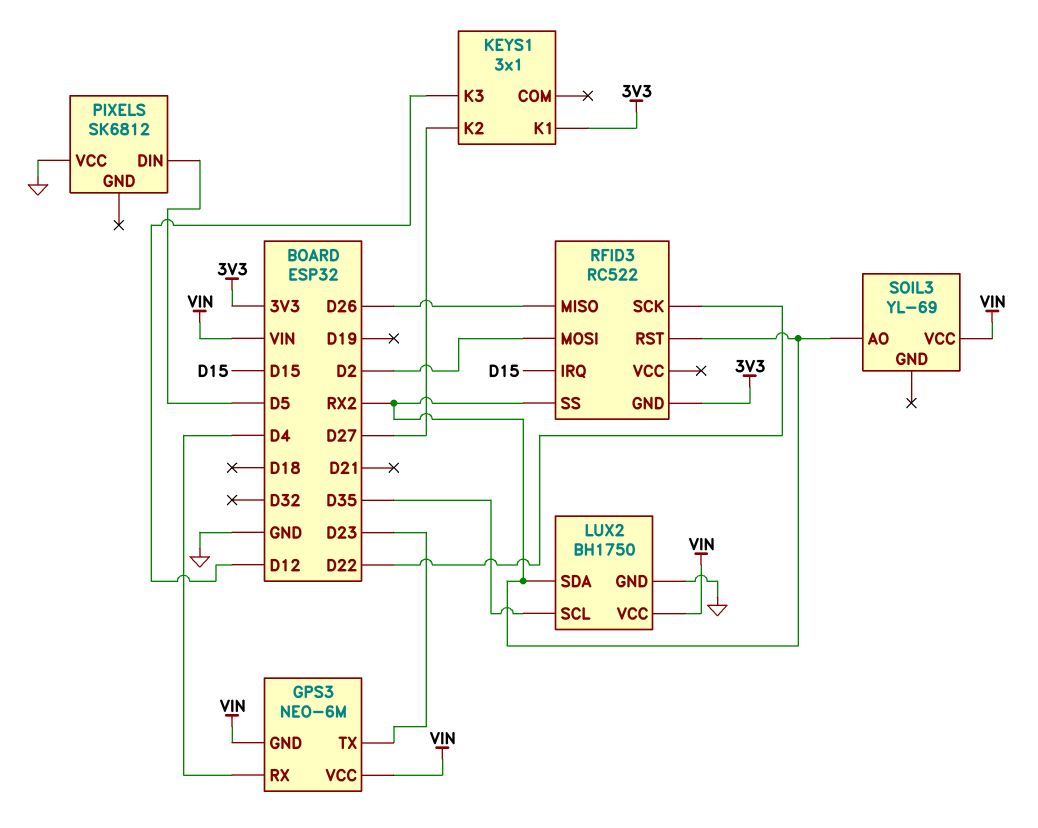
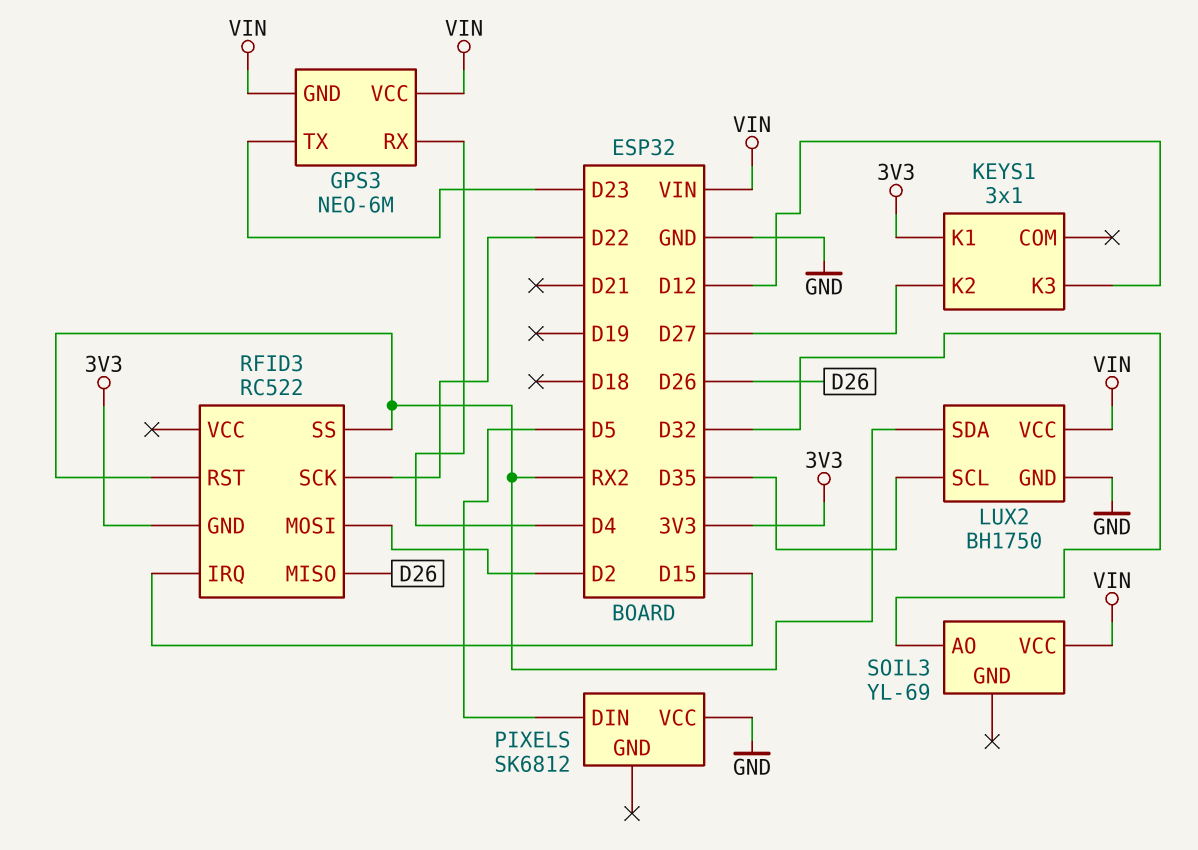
SOIL3 pin AO: RX2 -> D32

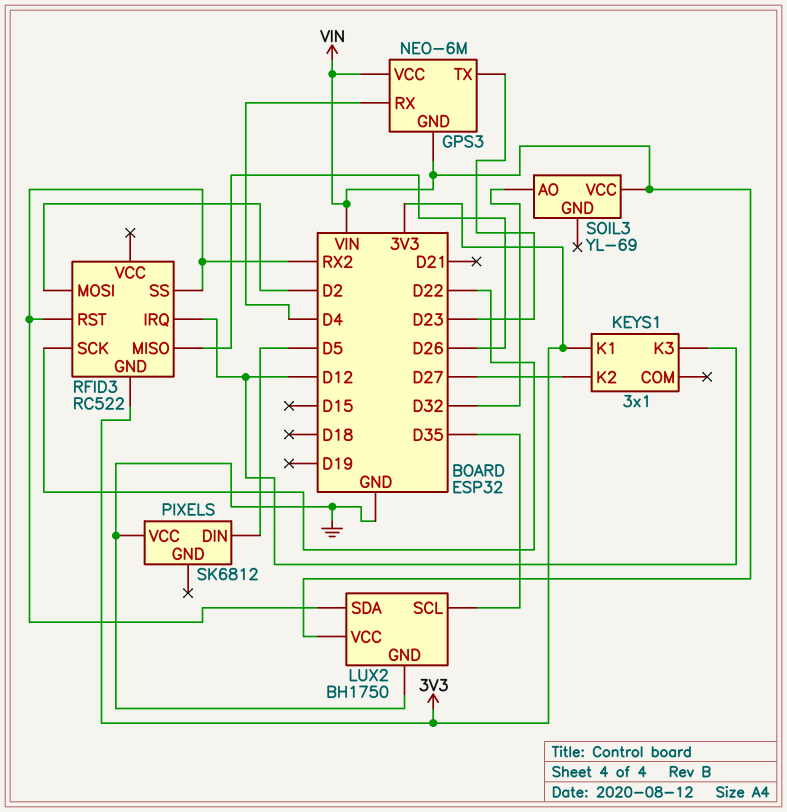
RFID3 pin IRQ: D15 -> D12

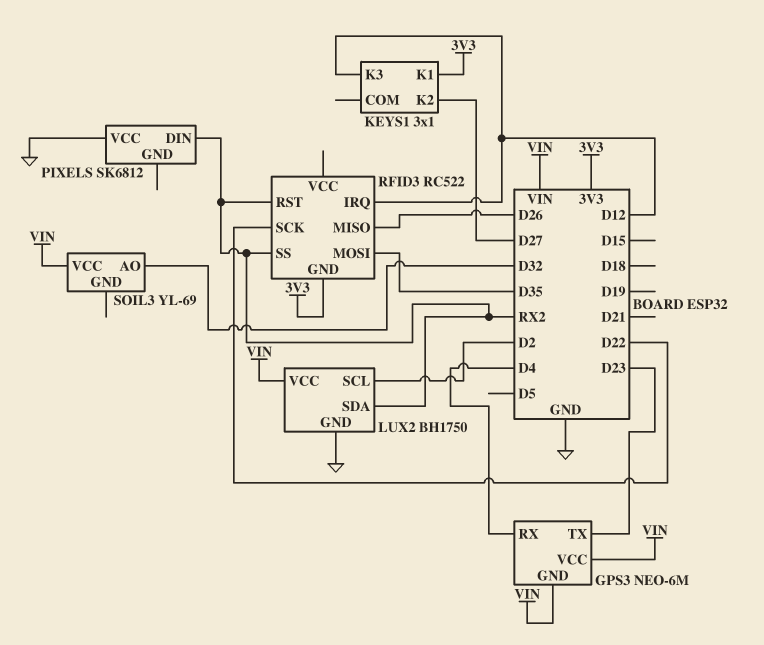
LUX2 pin SCL: D35 -> D2
PIXELS pin DIN: D5 -> RX2
RFID3 pin MOSI: D2 -> D35

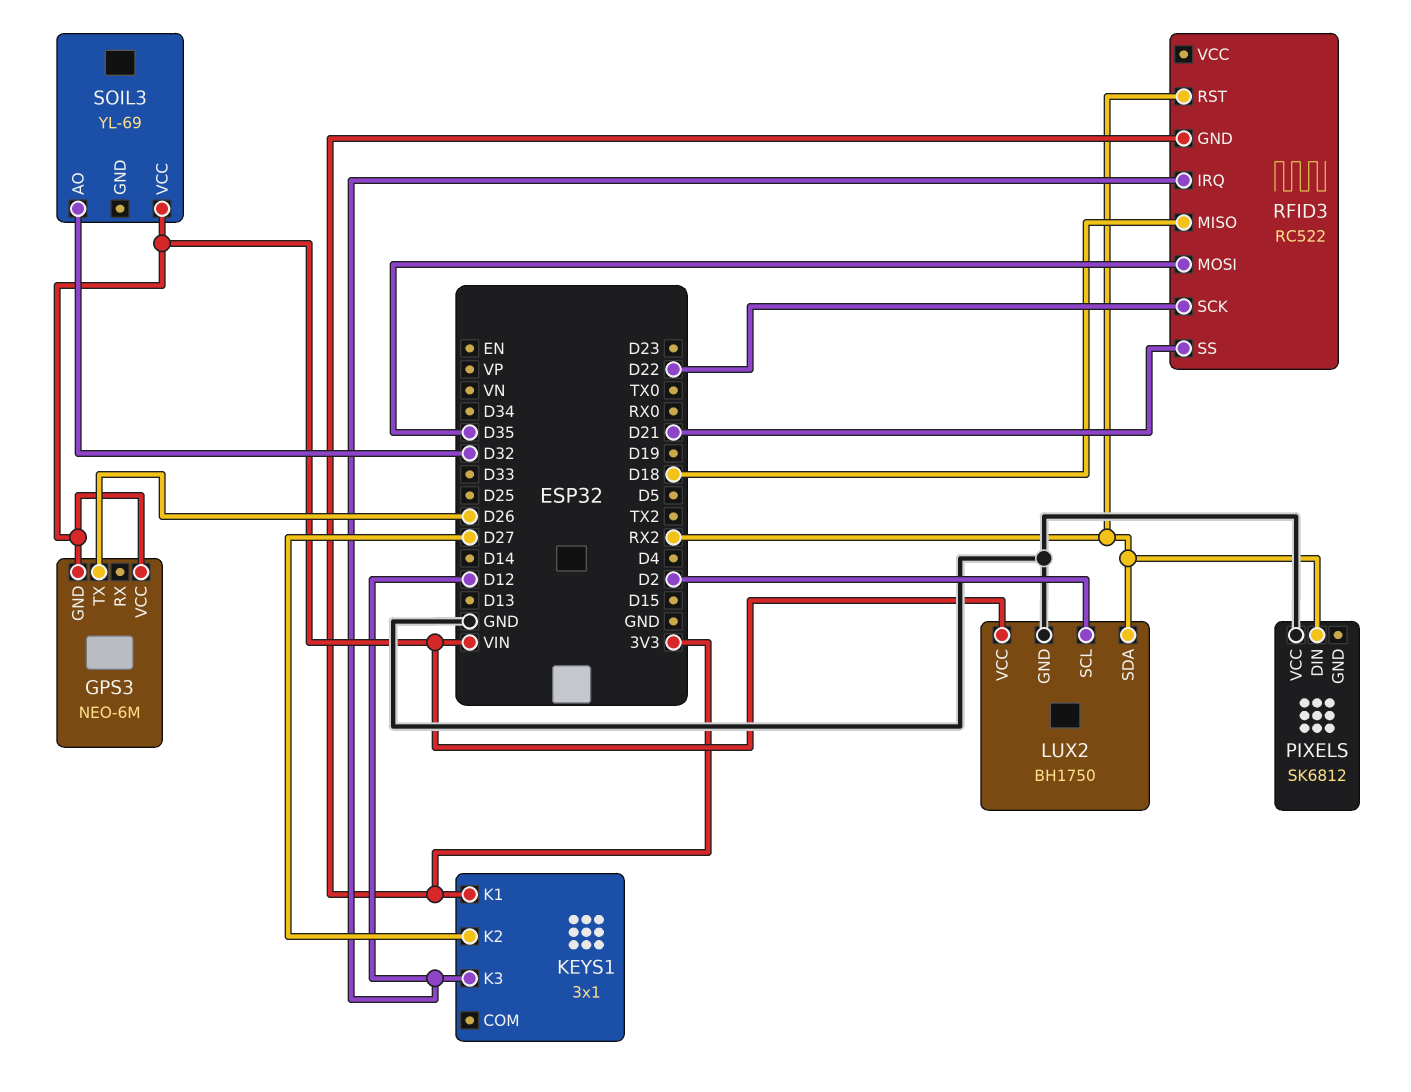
GPS3 pin RX: D4 -> none
GPS3 pin TX: D23 -> D26
RFID3 pin MISO: D26 -> D18
RFID3 pin SS: RX2 -> D21

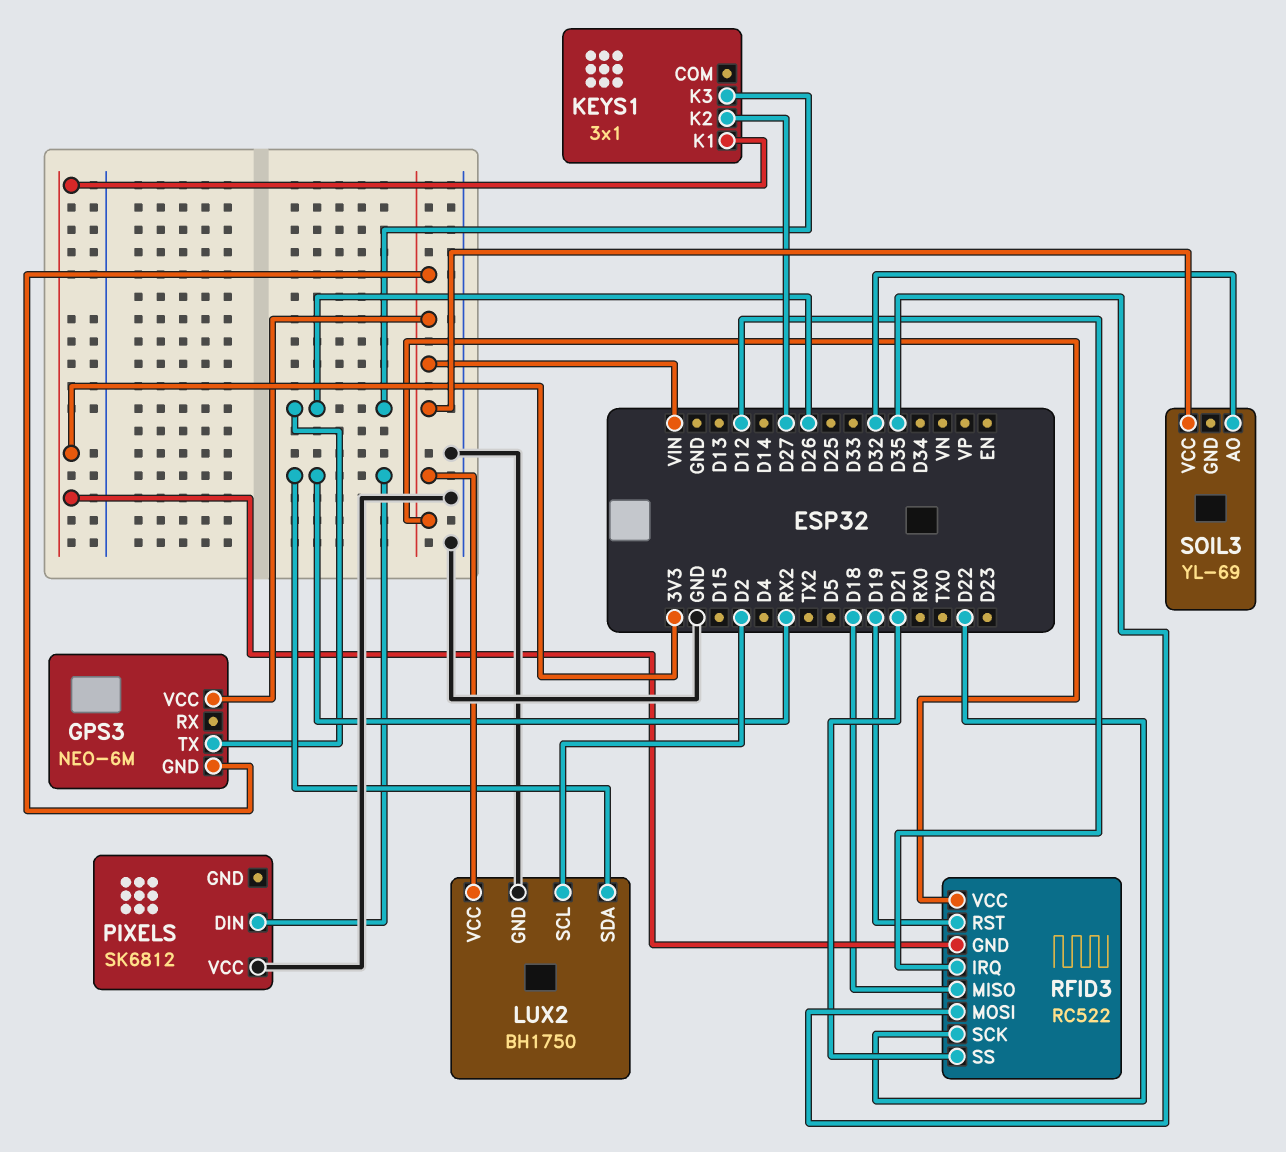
KEYS1 pin K3: D12 -> D26
RFID3 pin RST: RX2 -> D19
RFID3 pin VCC: none -> VIN

